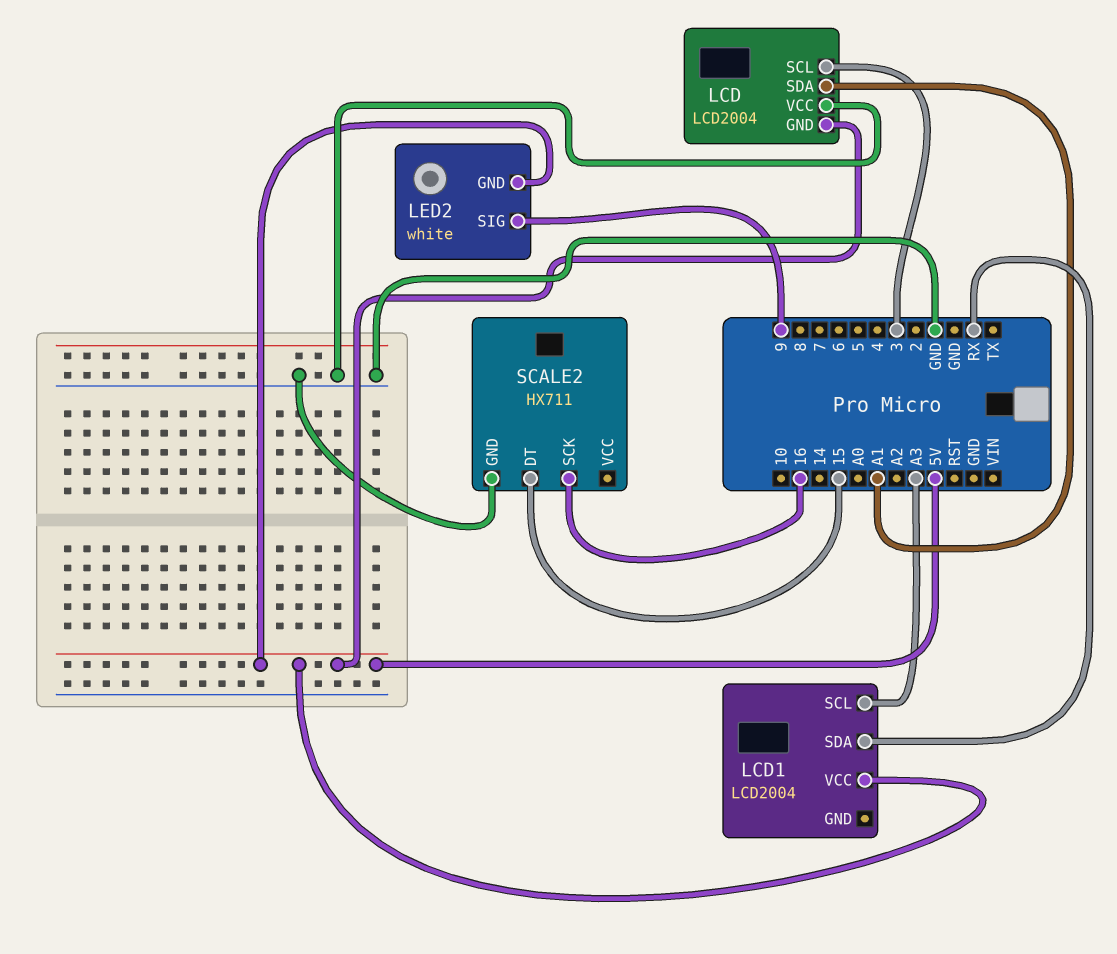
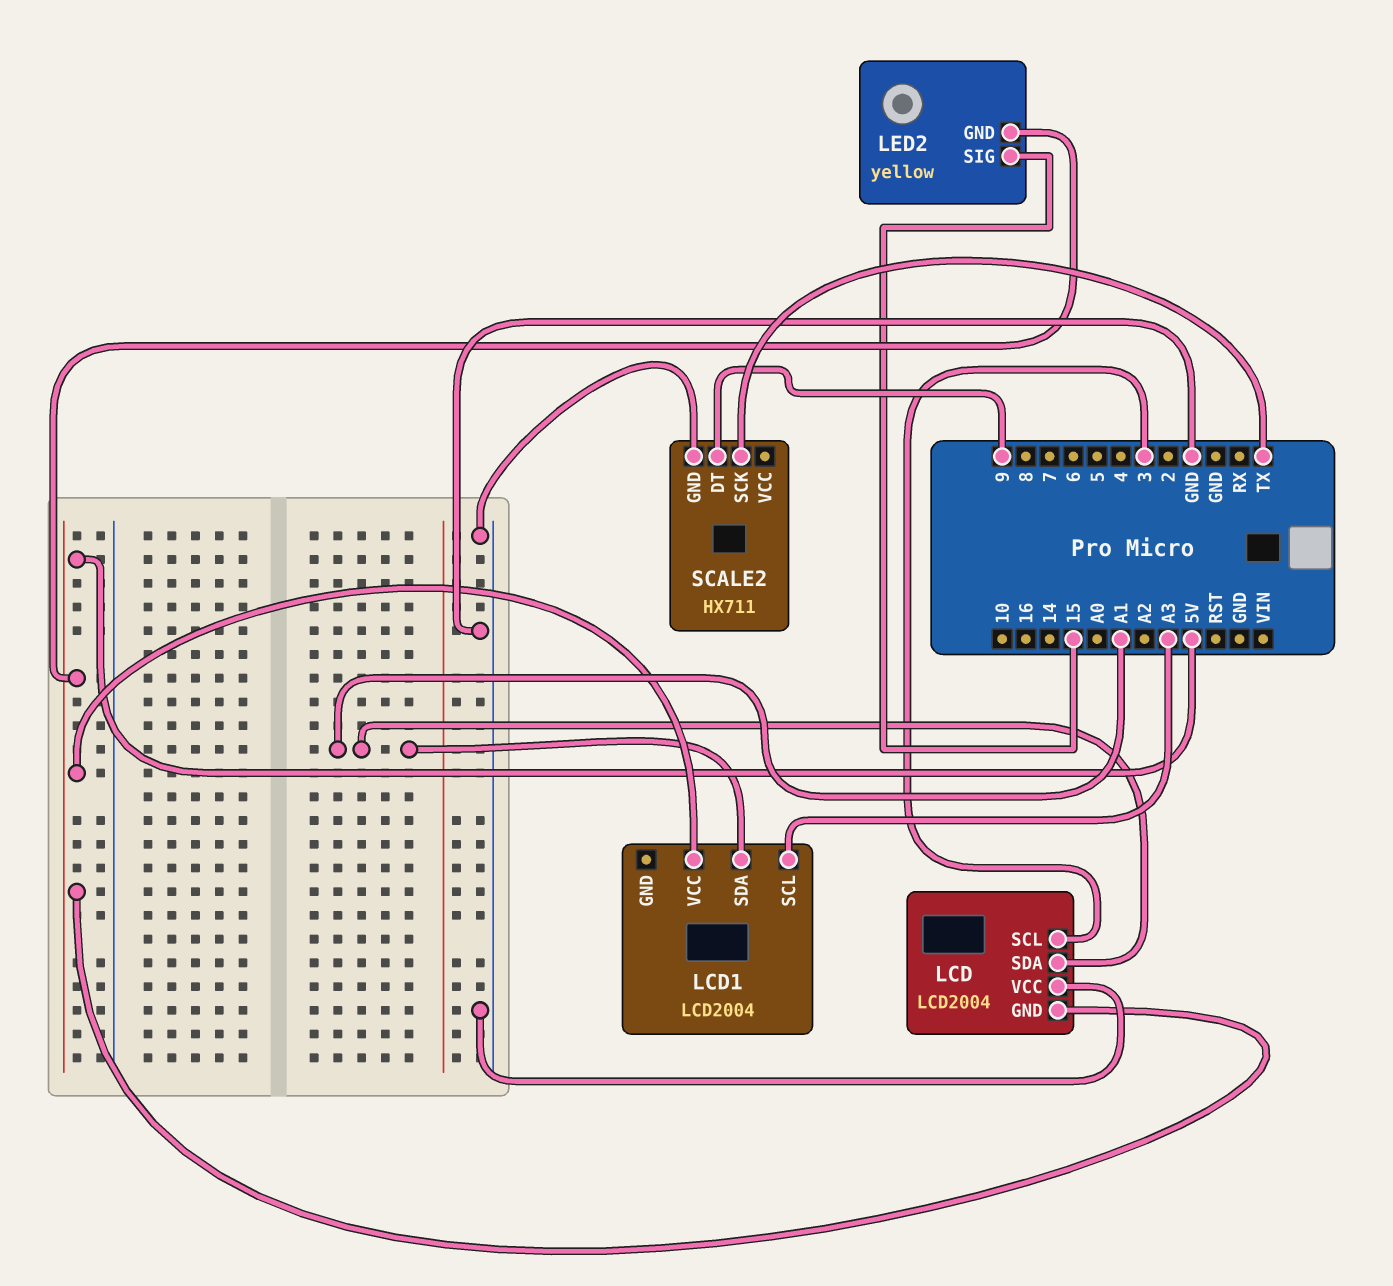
LCD1 pin SDA: RX -> A1
LED2: white -> yellow
LED2 pin SIG: 9 -> 15
SCALE2 pin DT: 15 -> 9
SCALE2 pin SCK: 16 -> TX

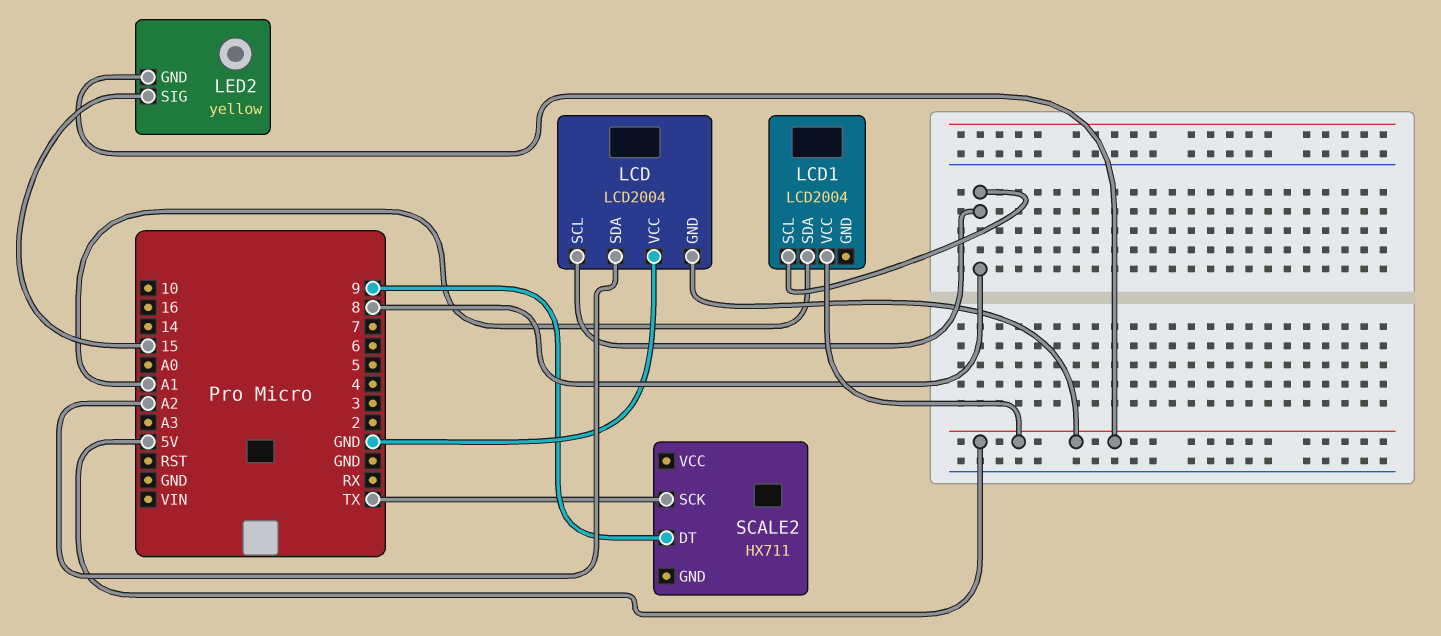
LCD pin SCL: 3 -> 8
LCD pin SDA: A1 -> A2
LCD1 pin SCL: A3 -> 8
SCALE2 pin GND: GND -> none

